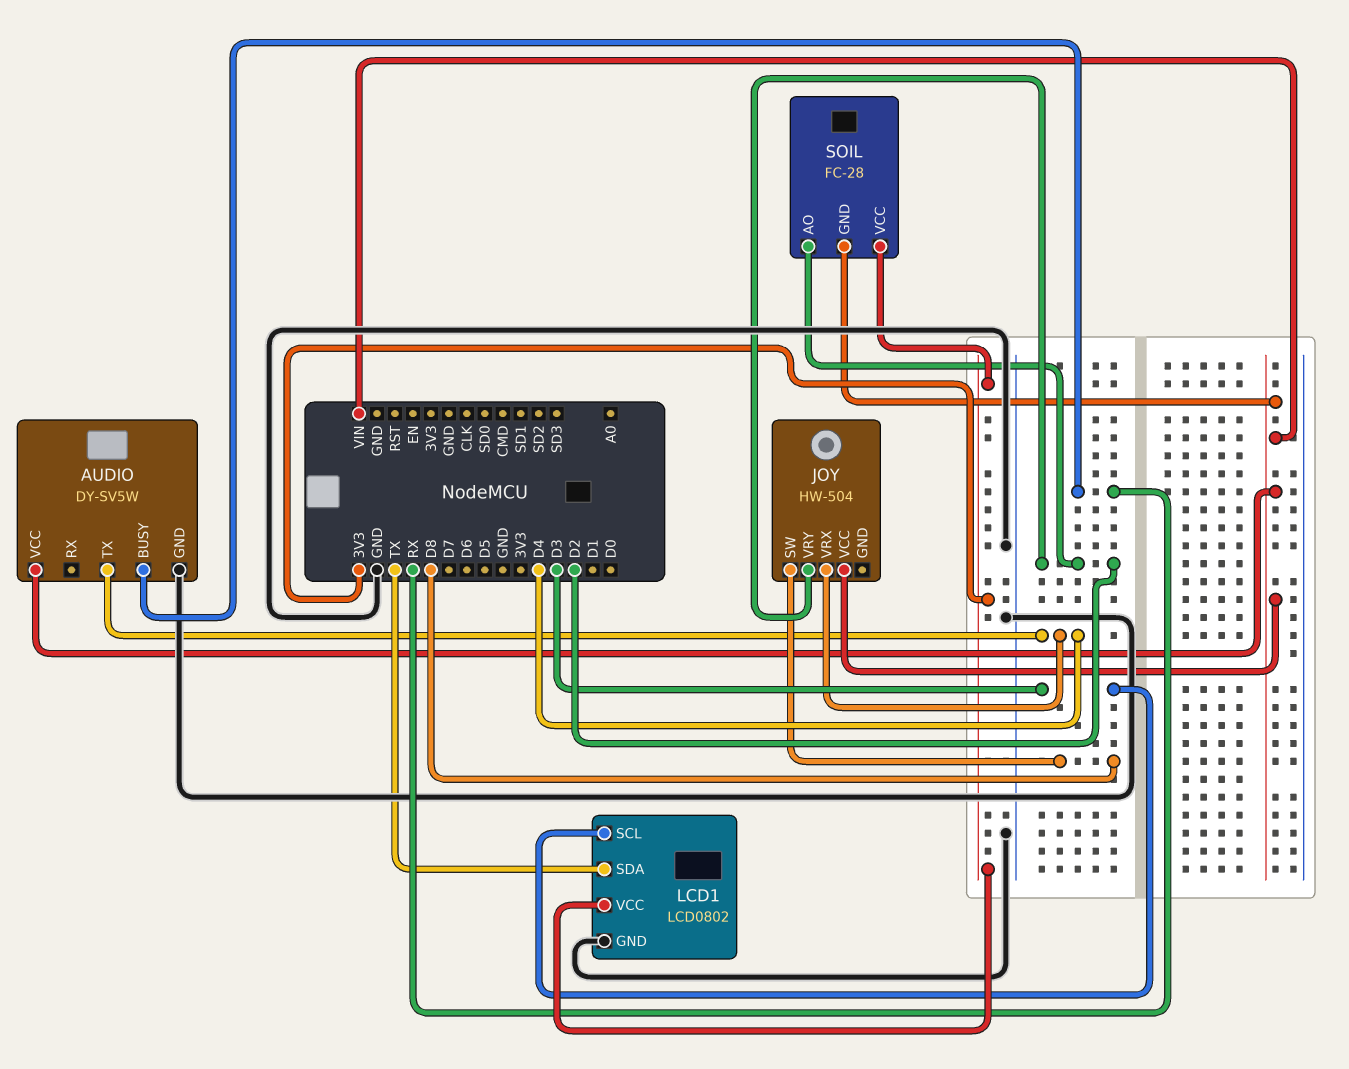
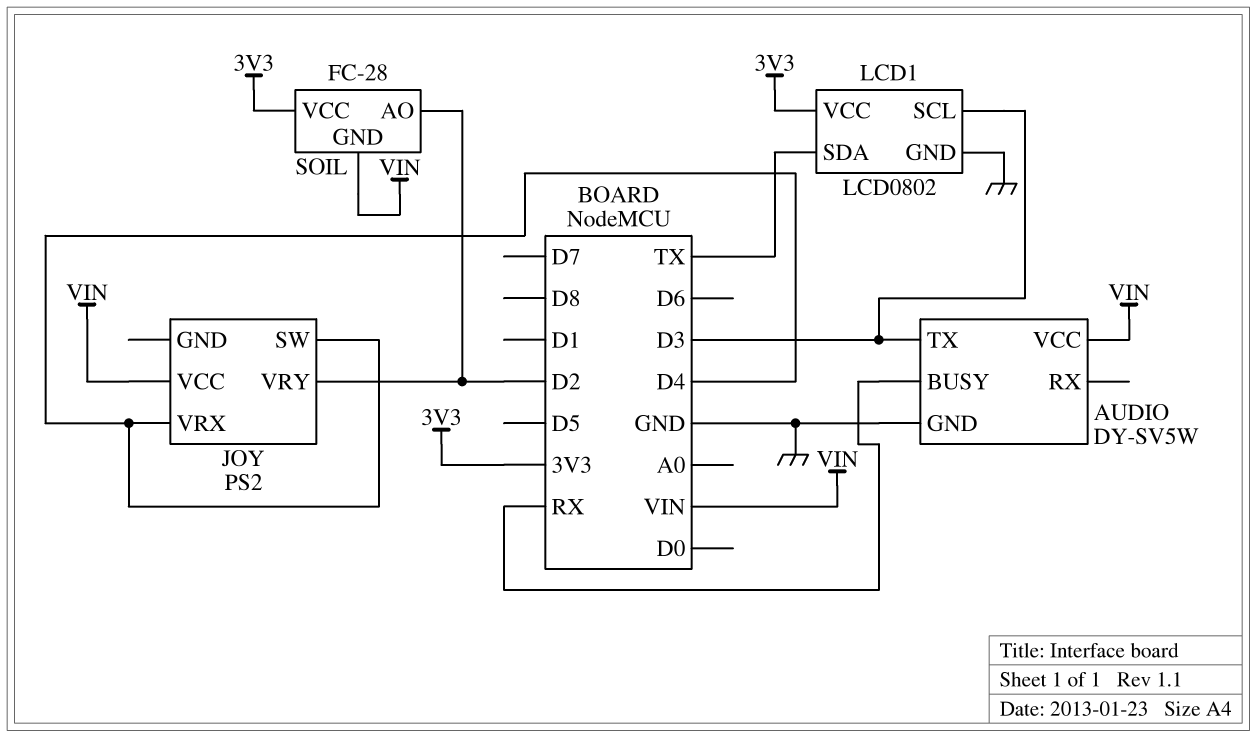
AUDIO pin TX: D4 -> D3
JOY: HW-504 -> PS2
JOY pin SW: D8 -> D4

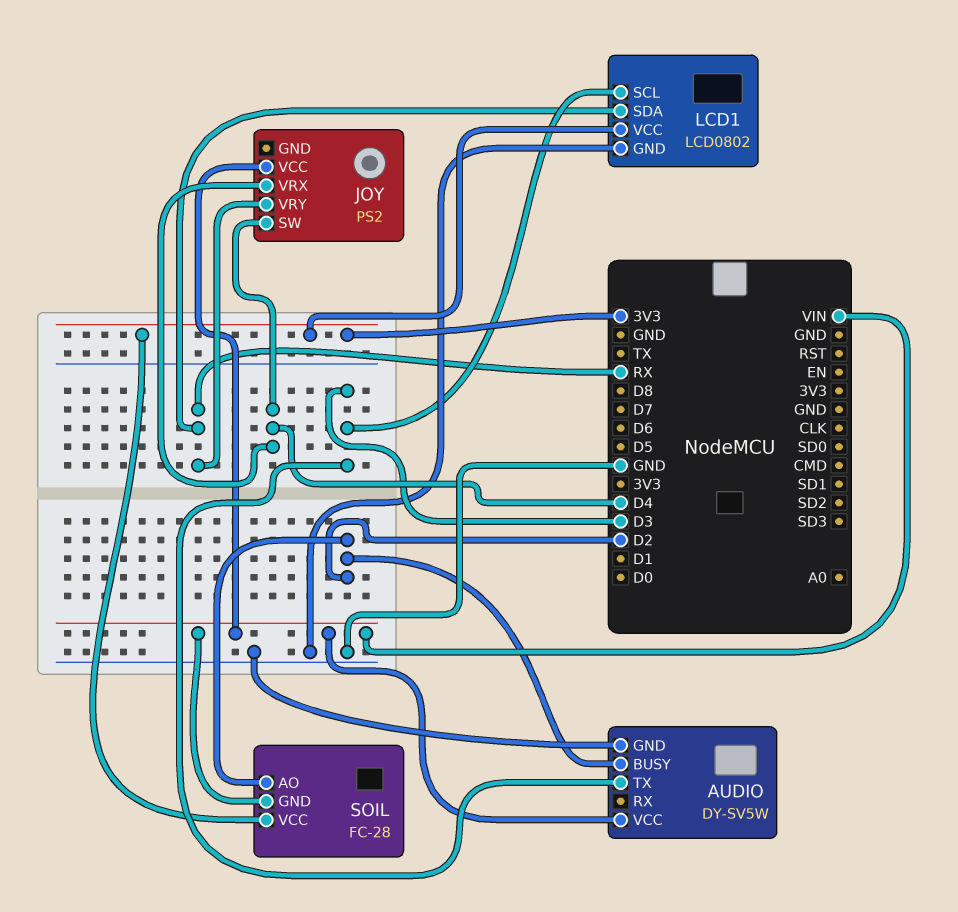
AUDIO pin BUSY: RX -> D2
JOY pin VRY: D2 -> RX
LCD1 pin SDA: TX -> RX

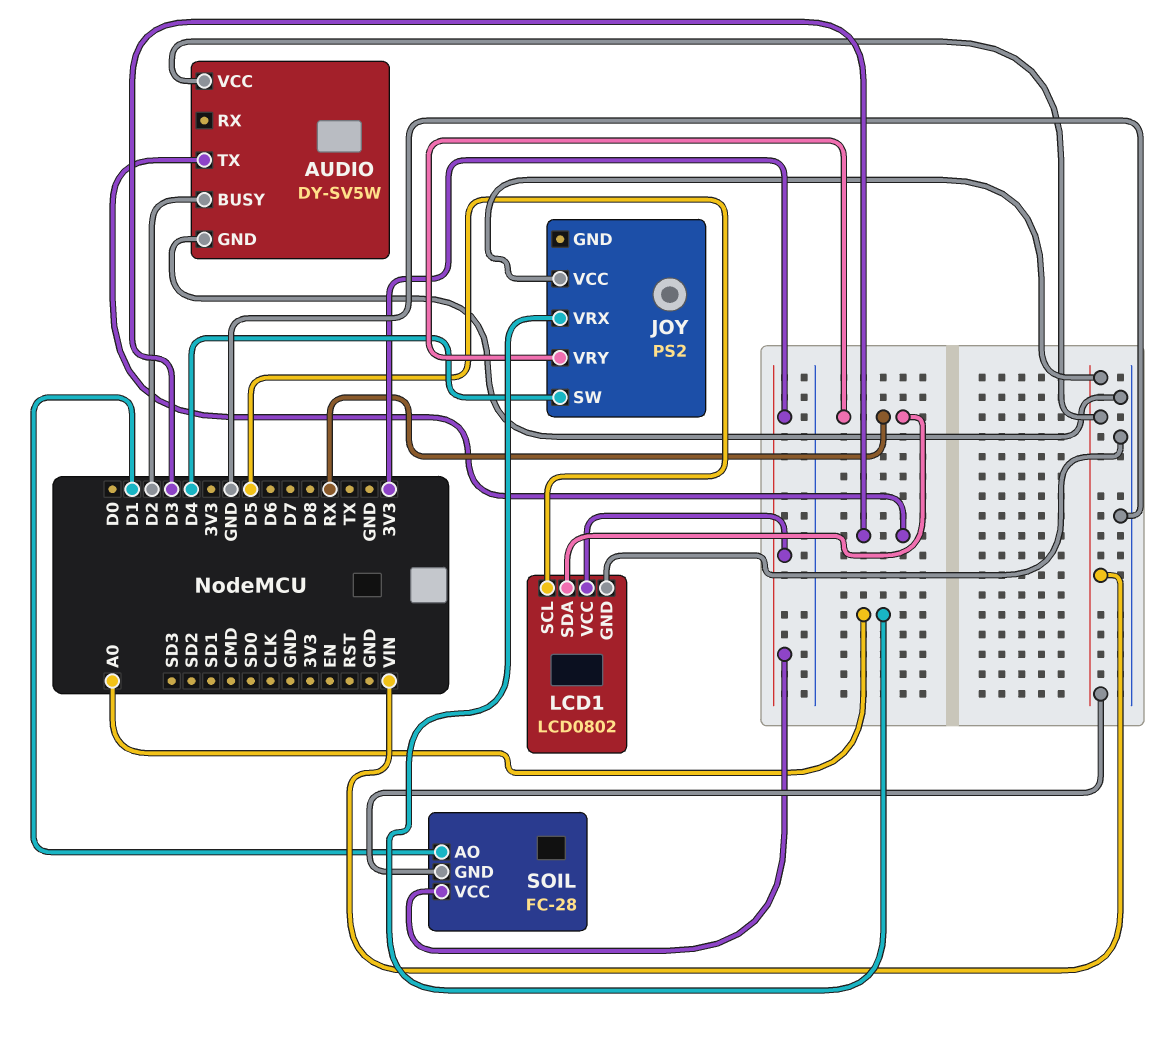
JOY pin VRX: D4 -> A0
LCD1 pin SCL: D3 -> D5
SOIL pin AO: D2 -> D1

